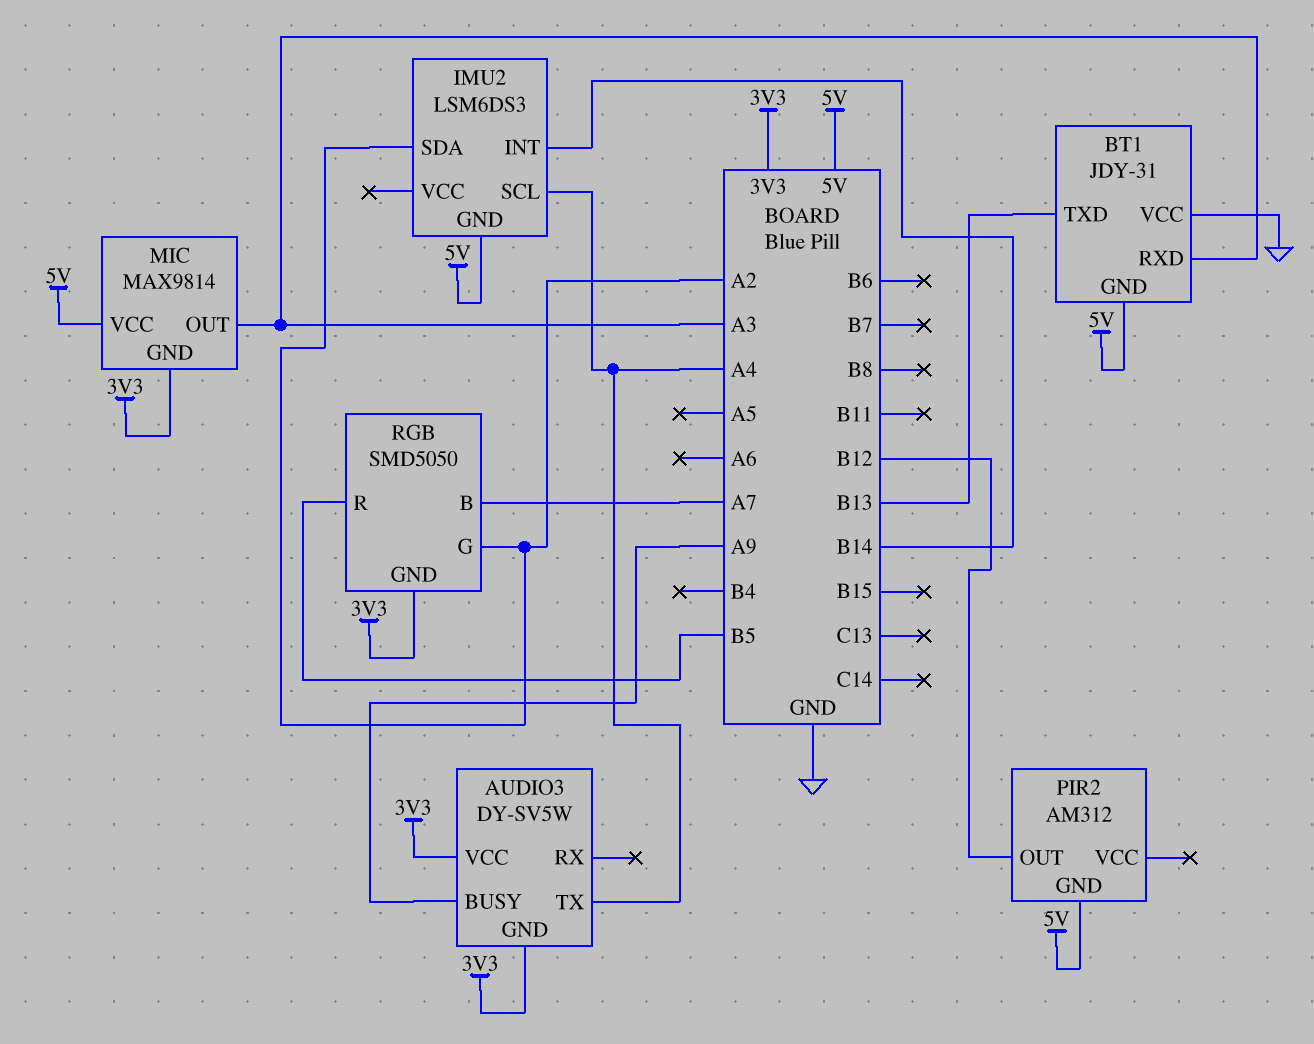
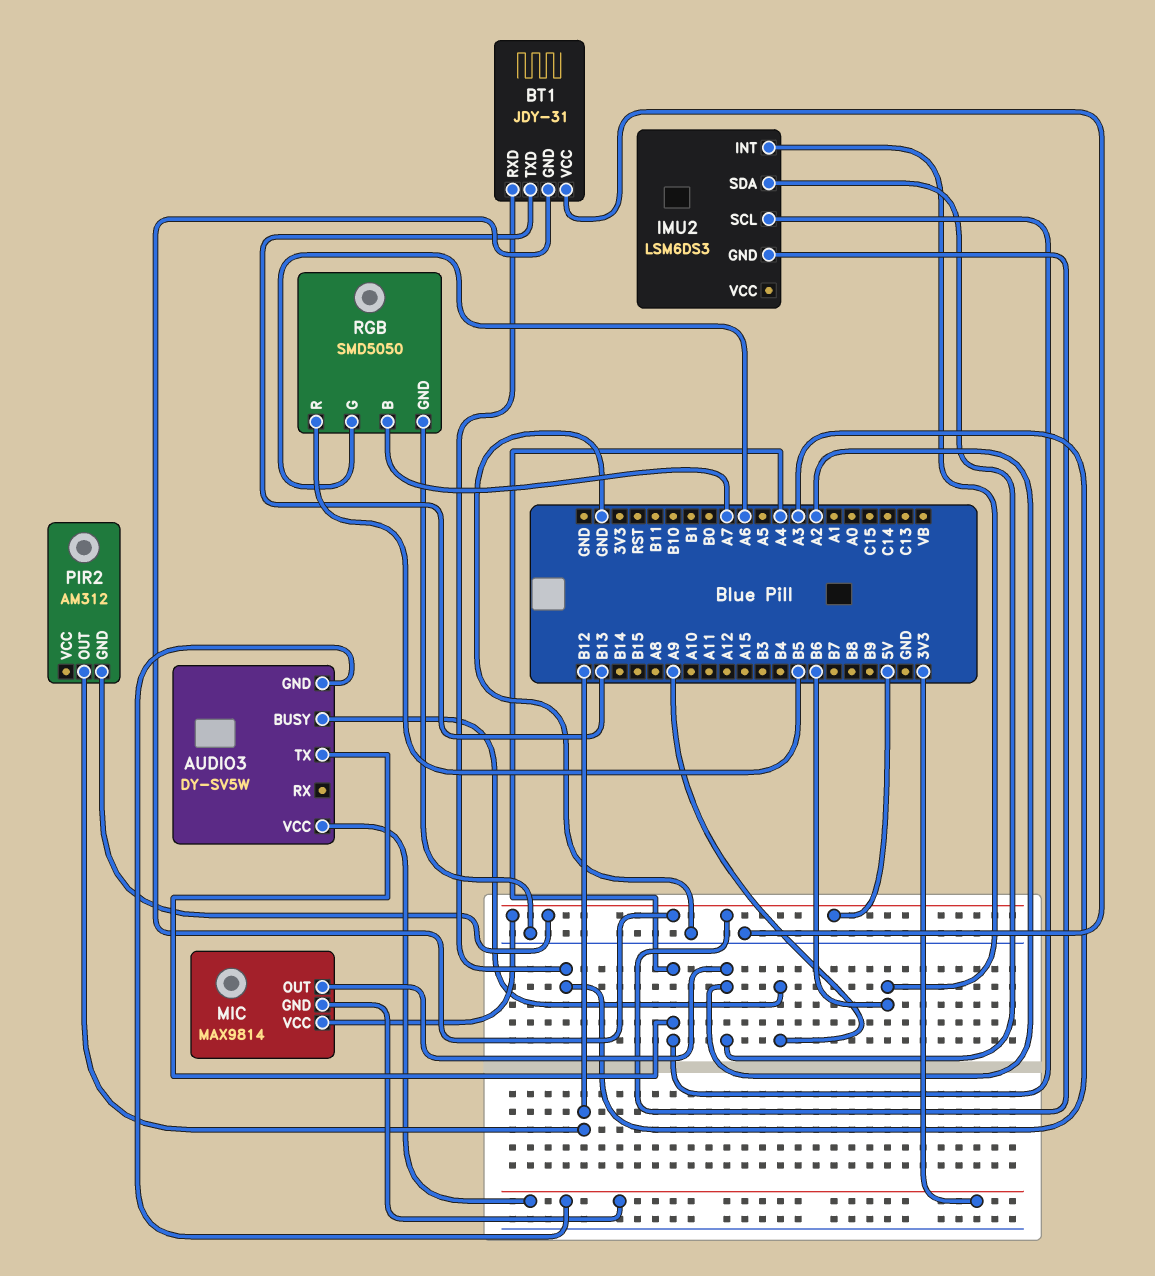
IMU2 pin INT: B14 -> B6
MIC pin OUT: A3 -> A2
RGB pin G: A2 -> A6
RGB pin GND: 3V3 -> GND

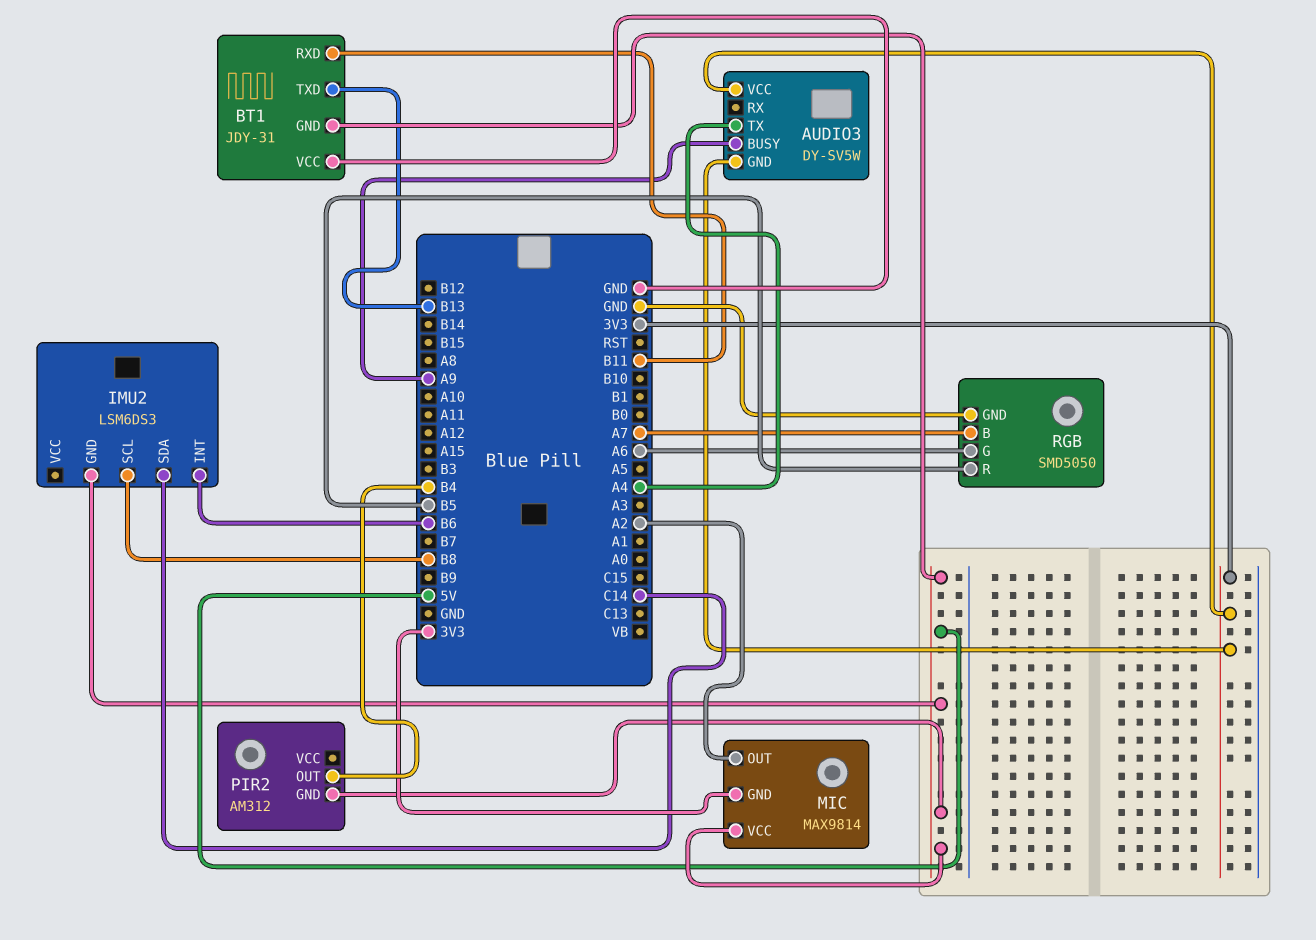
BT1 pin RXD: A3 -> B11
IMU2 pin SCL: A4 -> B8
IMU2 pin SDA: A2 -> C14
PIR2 pin OUT: B12 -> B4

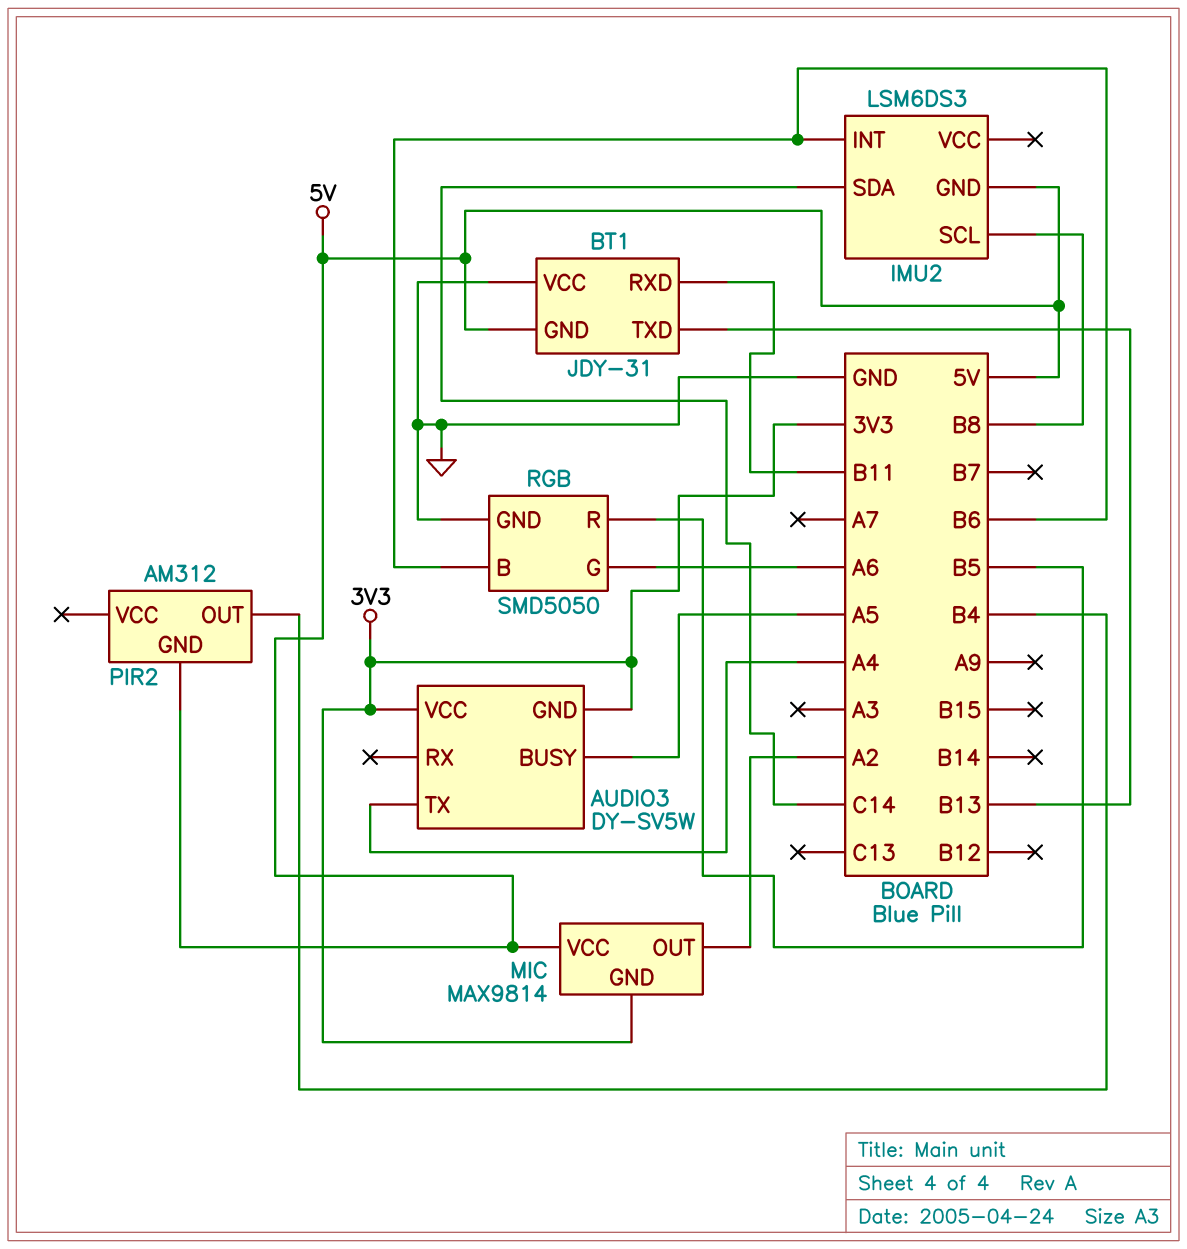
AUDIO3 pin BUSY: A9 -> A5
RGB pin B: A7 -> B6

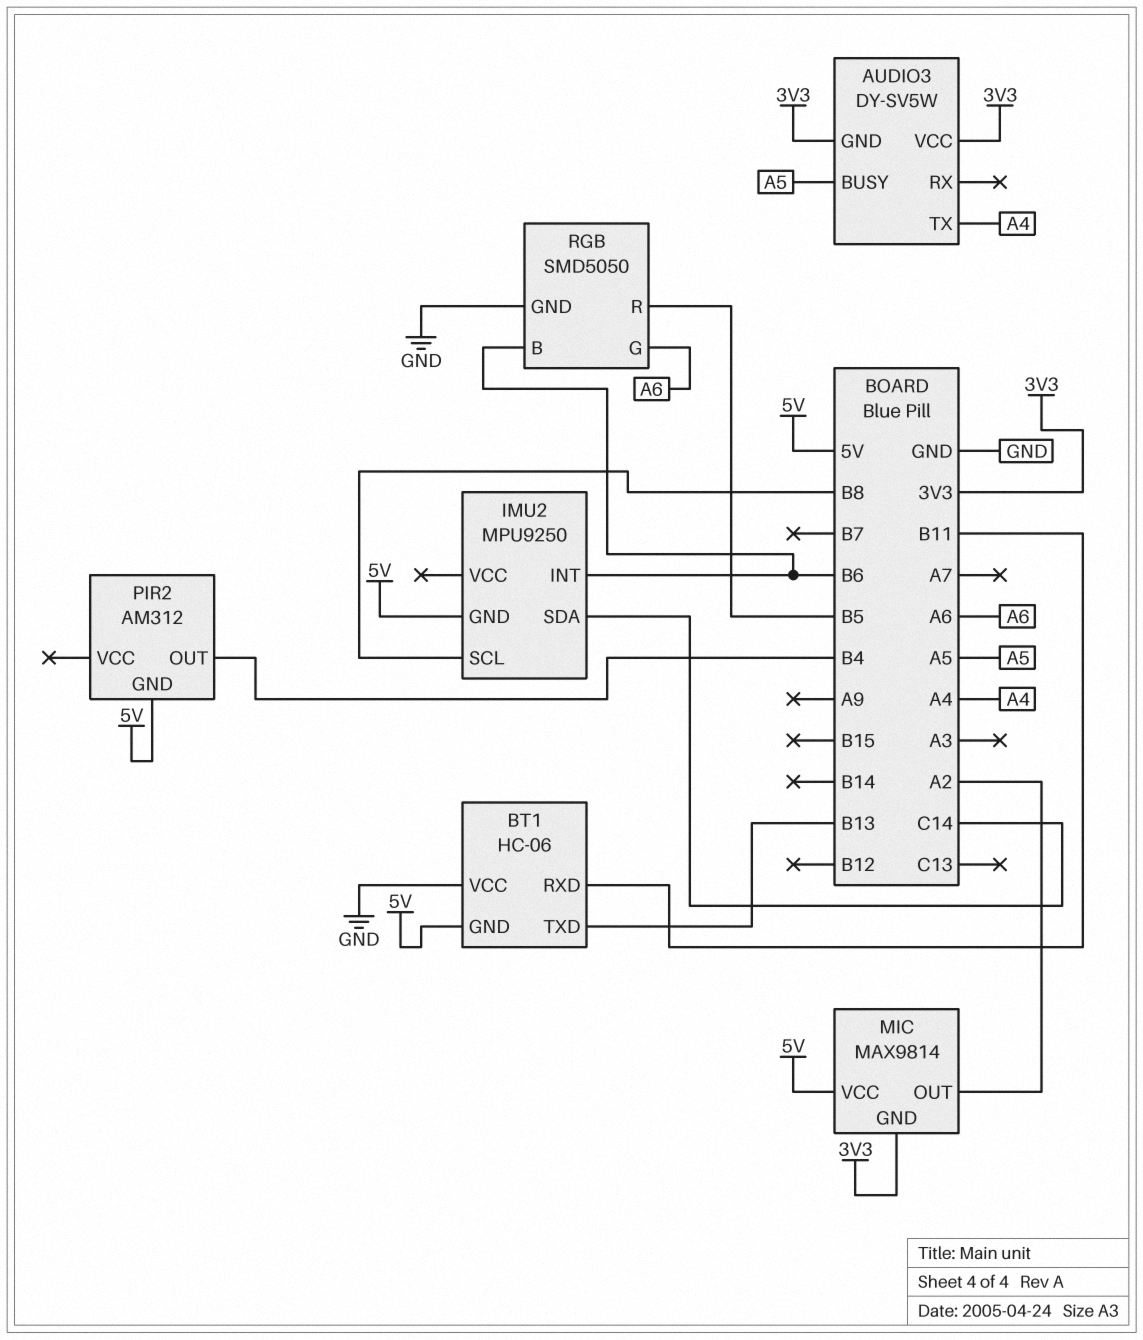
BT1: JDY-31 -> HC-06
IMU2: LSM6DS3 -> MPU9250

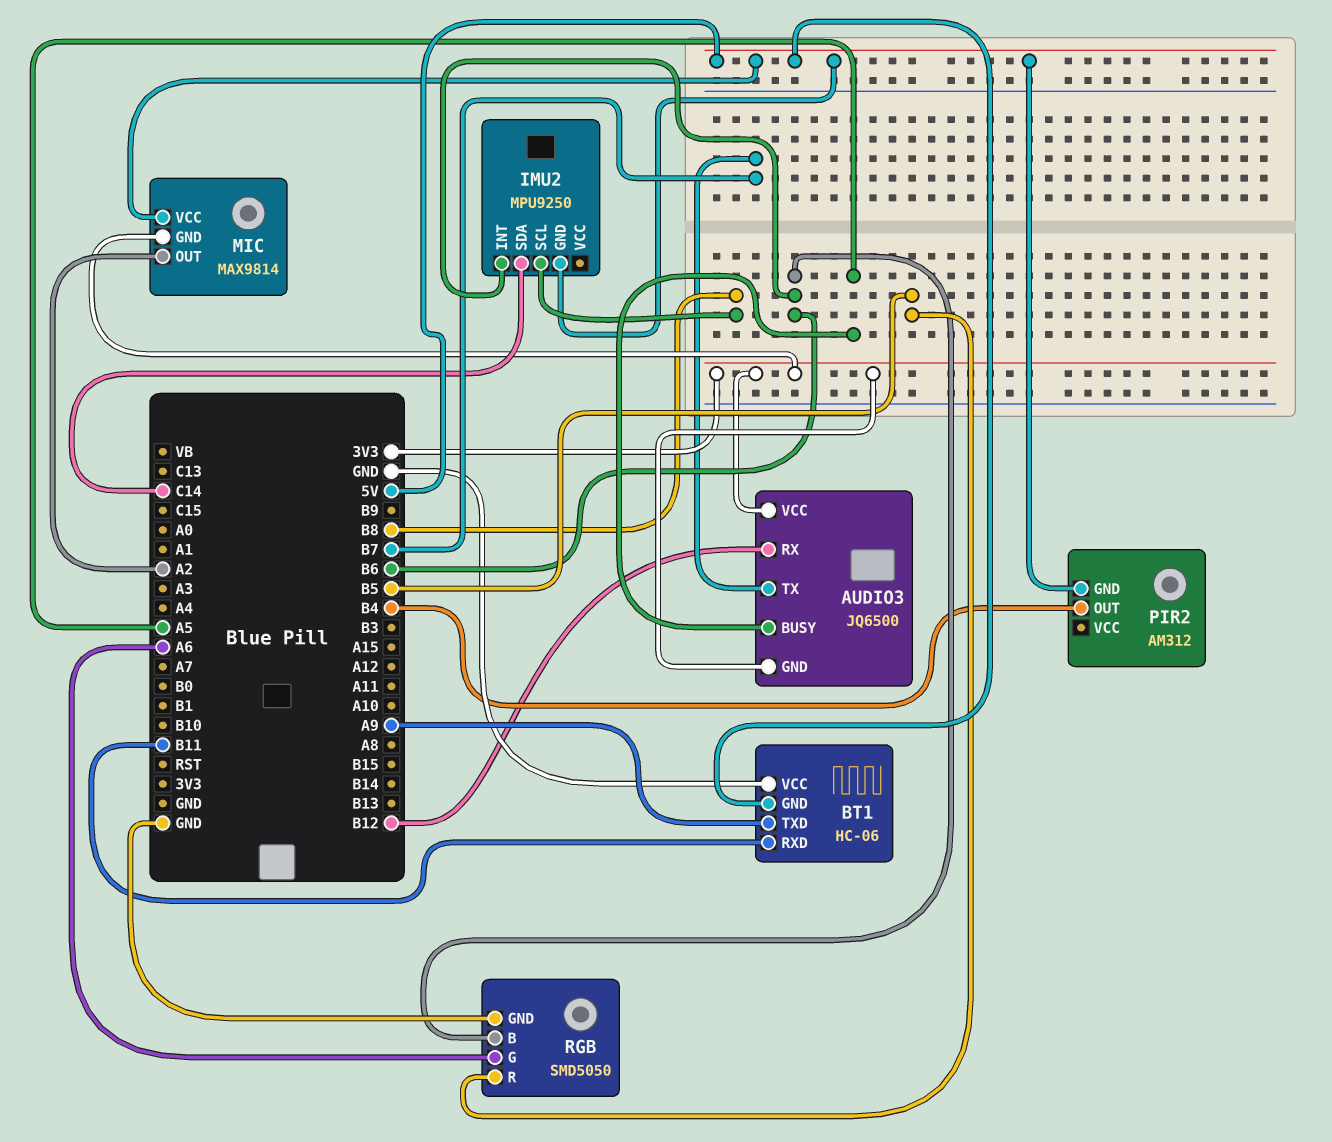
AUDIO3: DY-SV5W -> JQ6500
AUDIO3 pin RX: none -> B12
AUDIO3 pin TX: A4 -> B7
BT1 pin TXD: B13 -> A9

